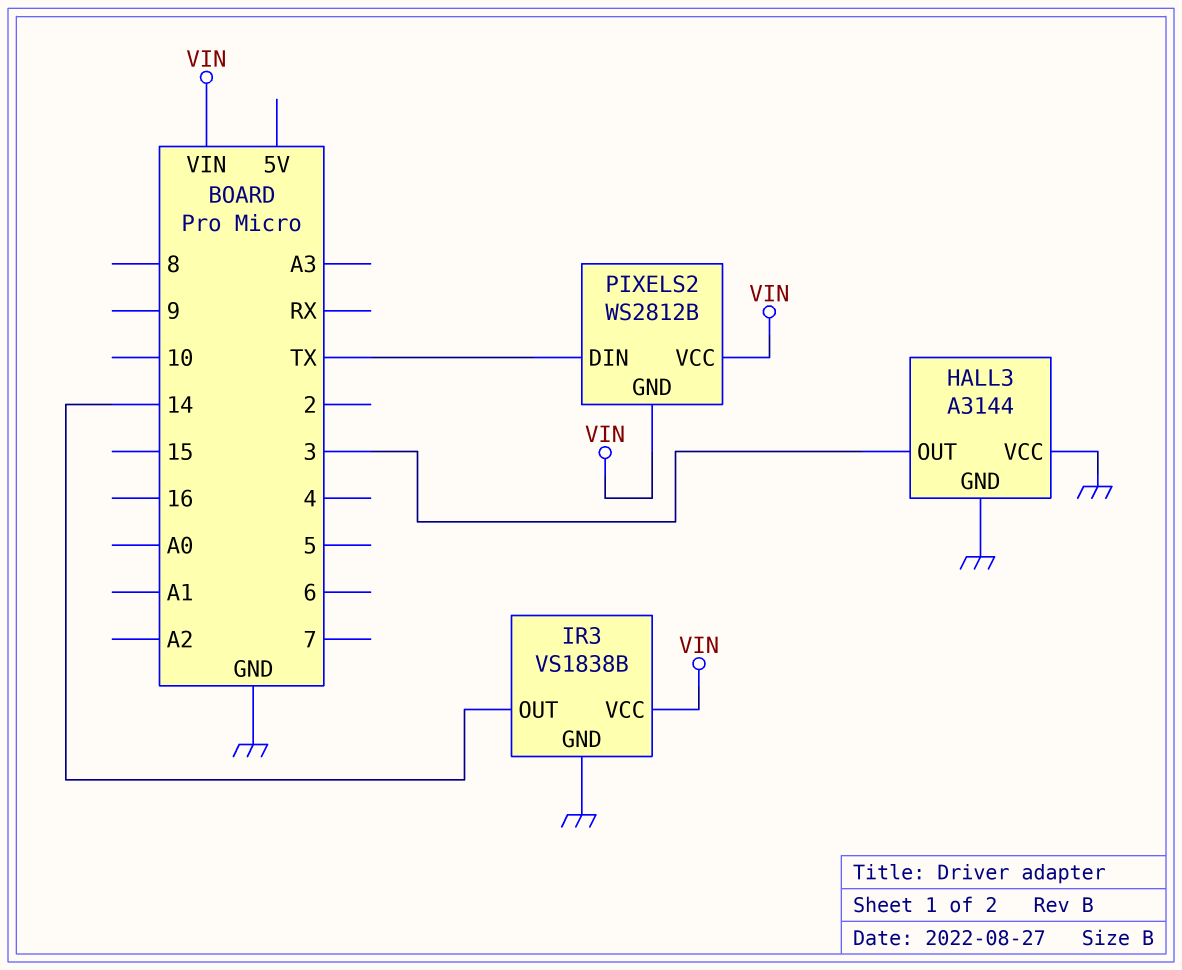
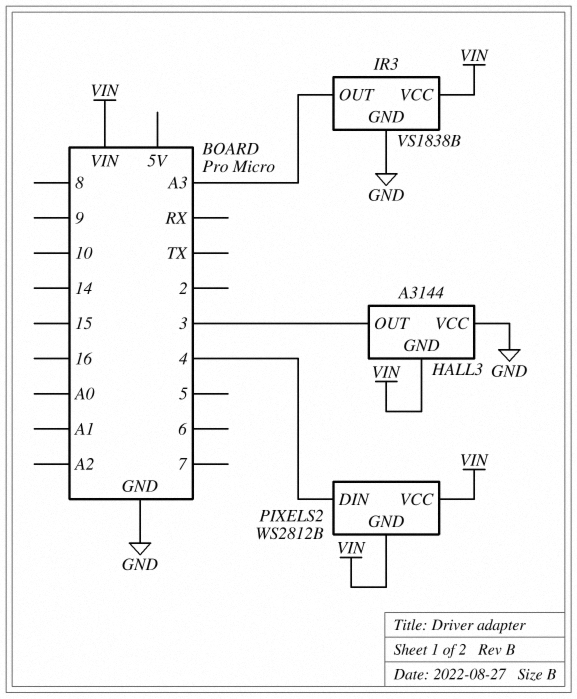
HALL3 pin GND: GND -> VIN
IR3 pin OUT: 14 -> A3
PIXELS2 pin DIN: TX -> 4

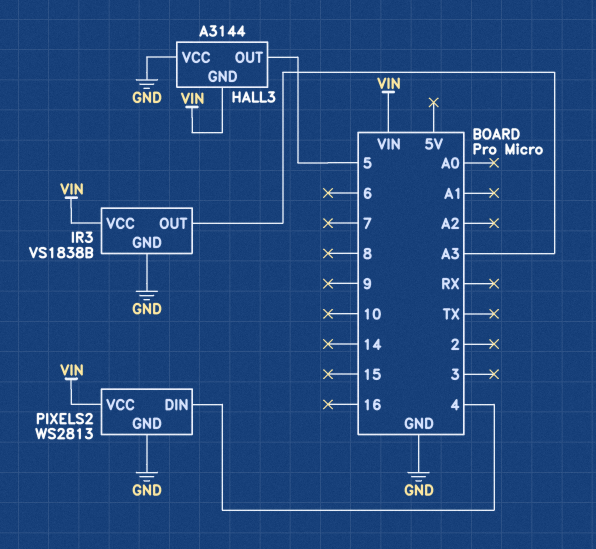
HALL3 pin OUT: 3 -> 5
PIXELS2: WS2812B -> WS2813
PIXELS2 pin GND: VIN -> GND

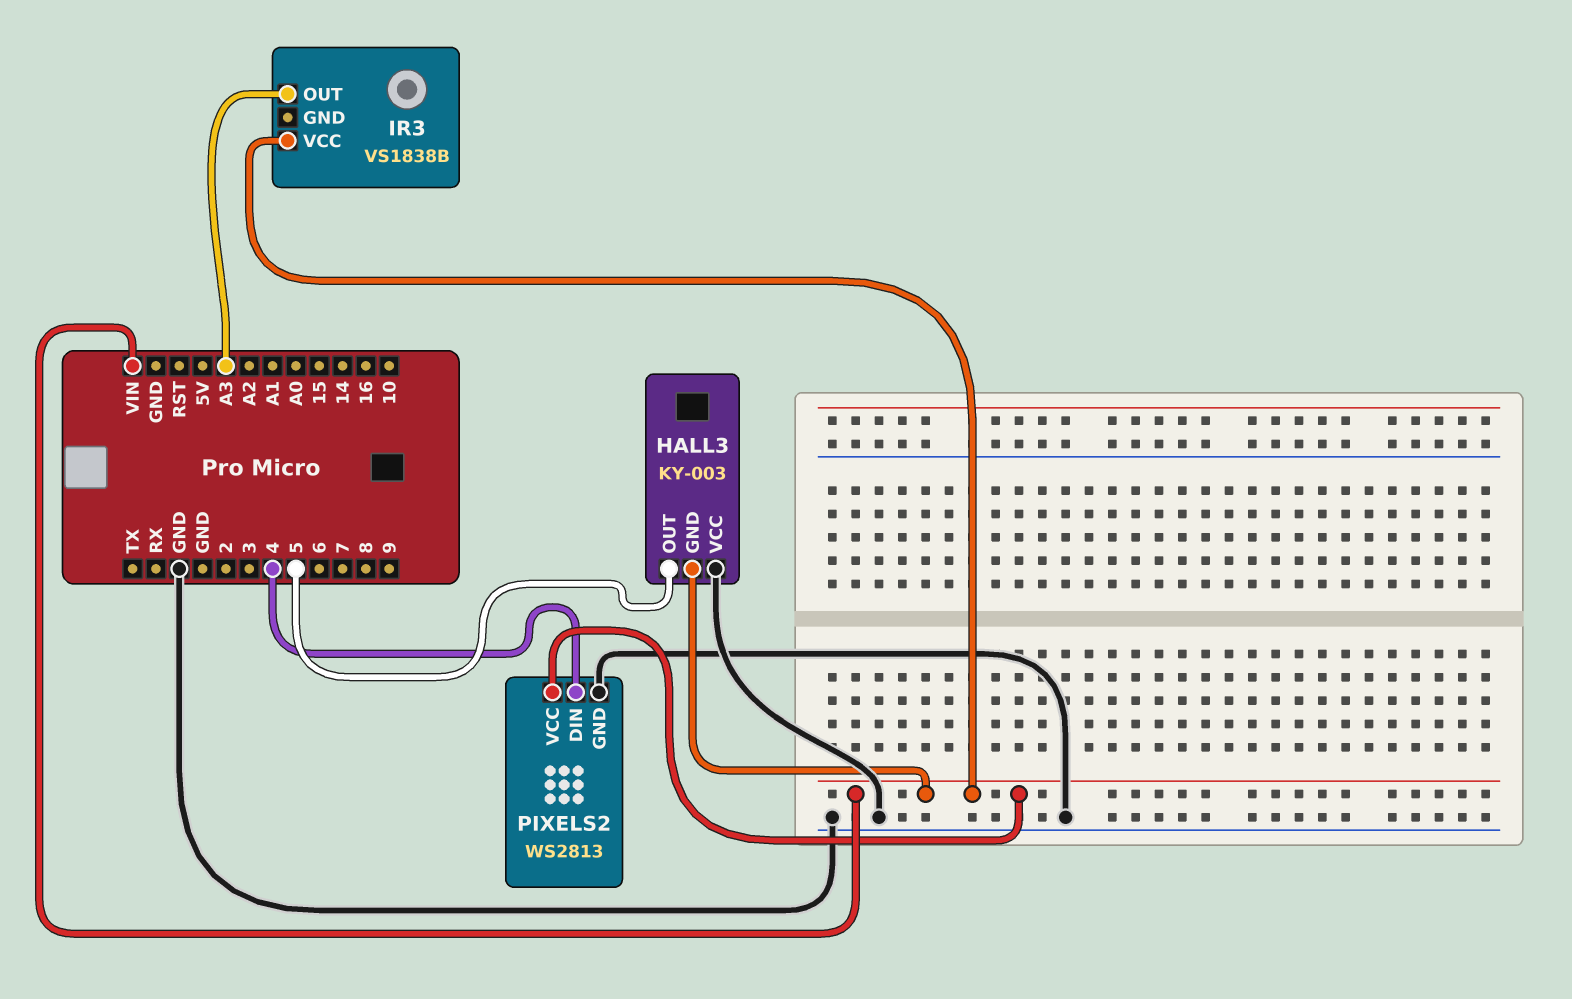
HALL3: A3144 -> KY-003
IR3 pin GND: GND -> none

